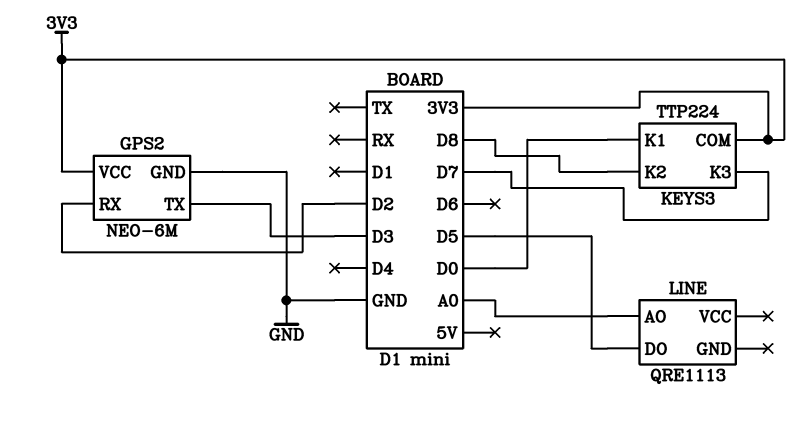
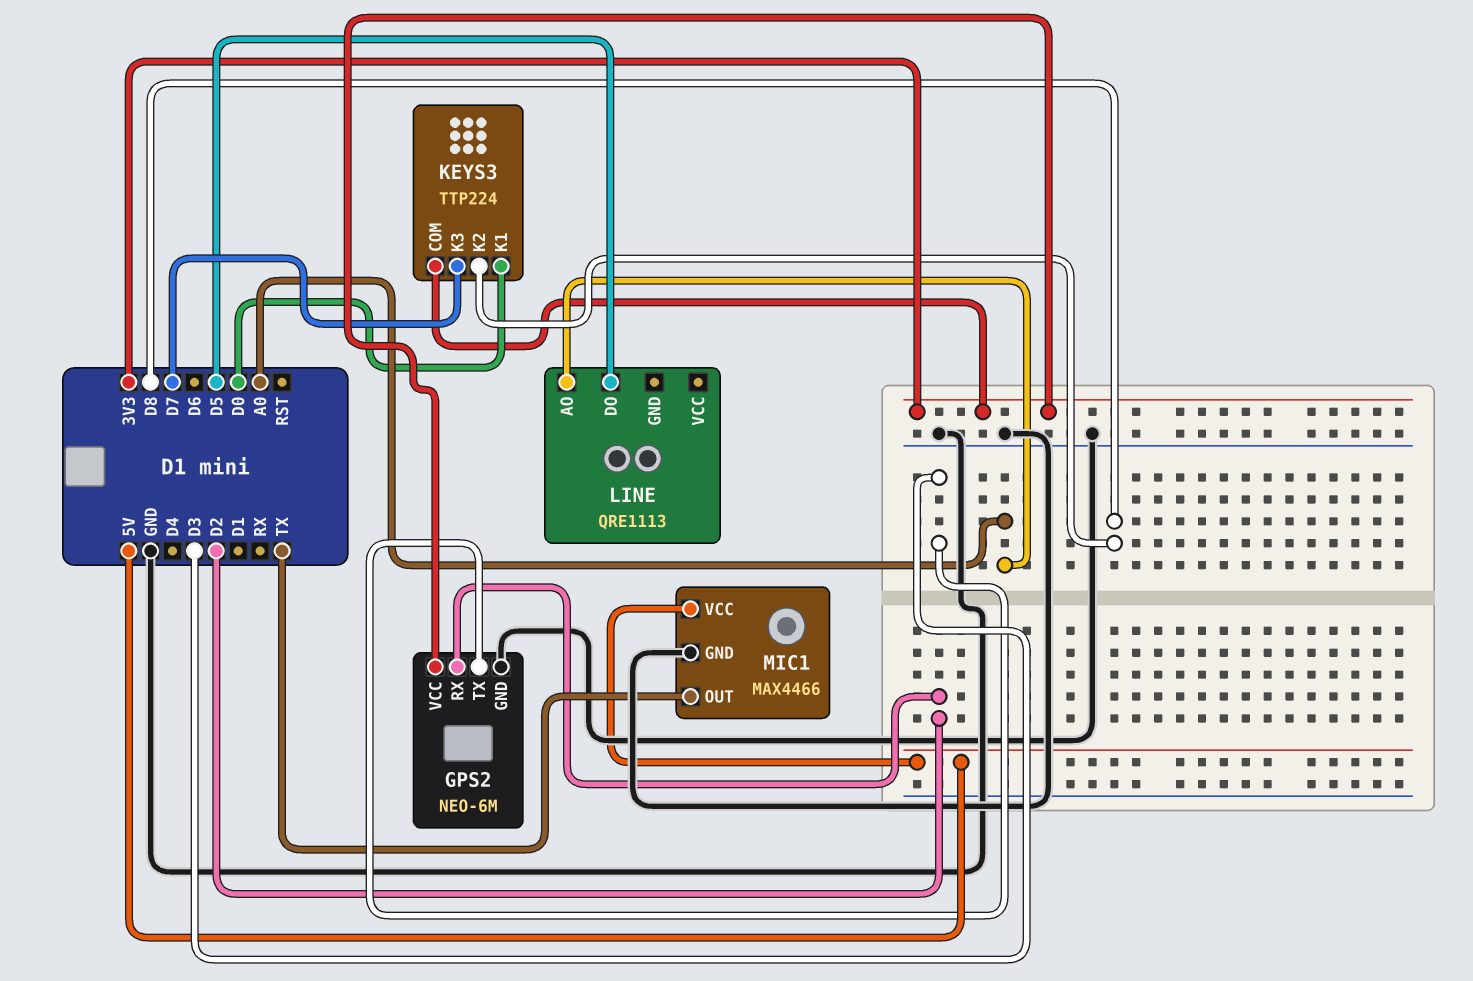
MIC1: none -> MAX4466
MIC1 pin GND: none -> GND
MIC1 pin OUT: none -> TX
MIC1 pin VCC: none -> 5V

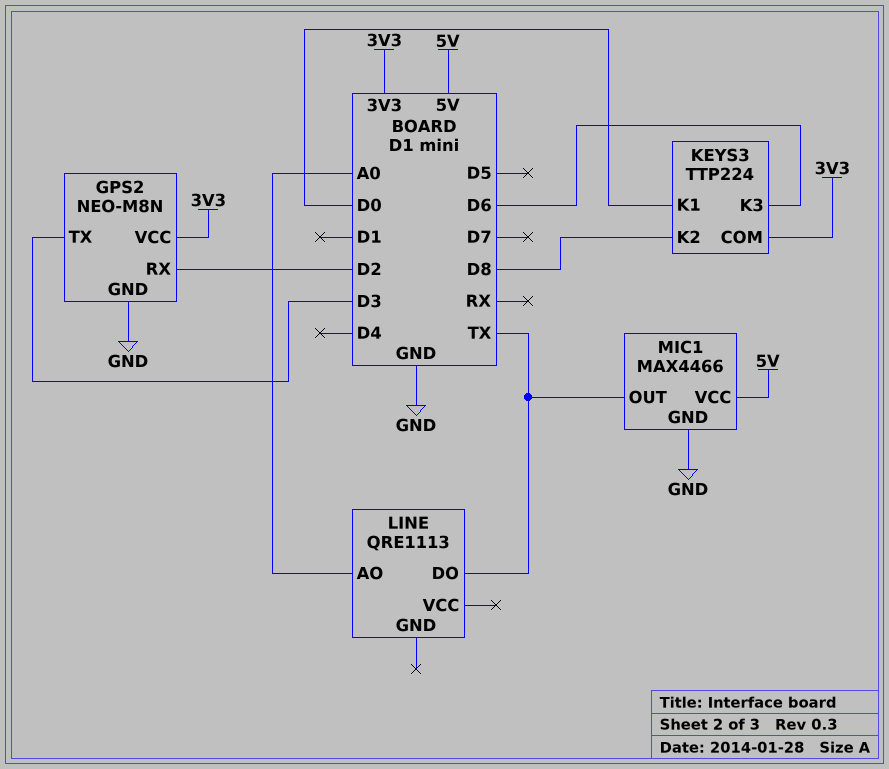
GPS2: NEO-6M -> NEO-M8N
KEYS3 pin K3: D7 -> D6
LINE pin DO: D5 -> TX

